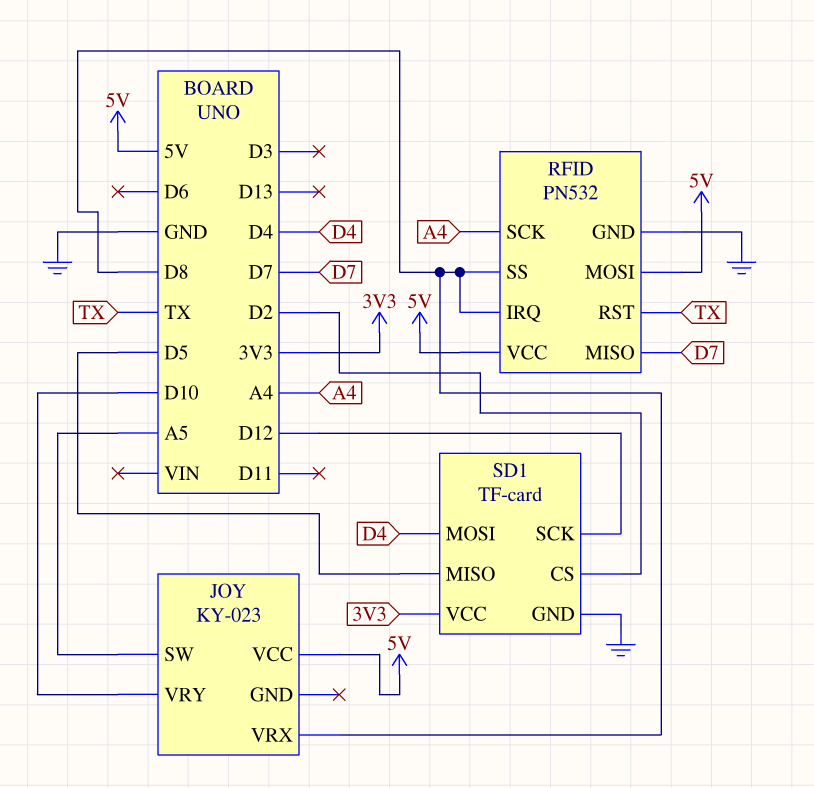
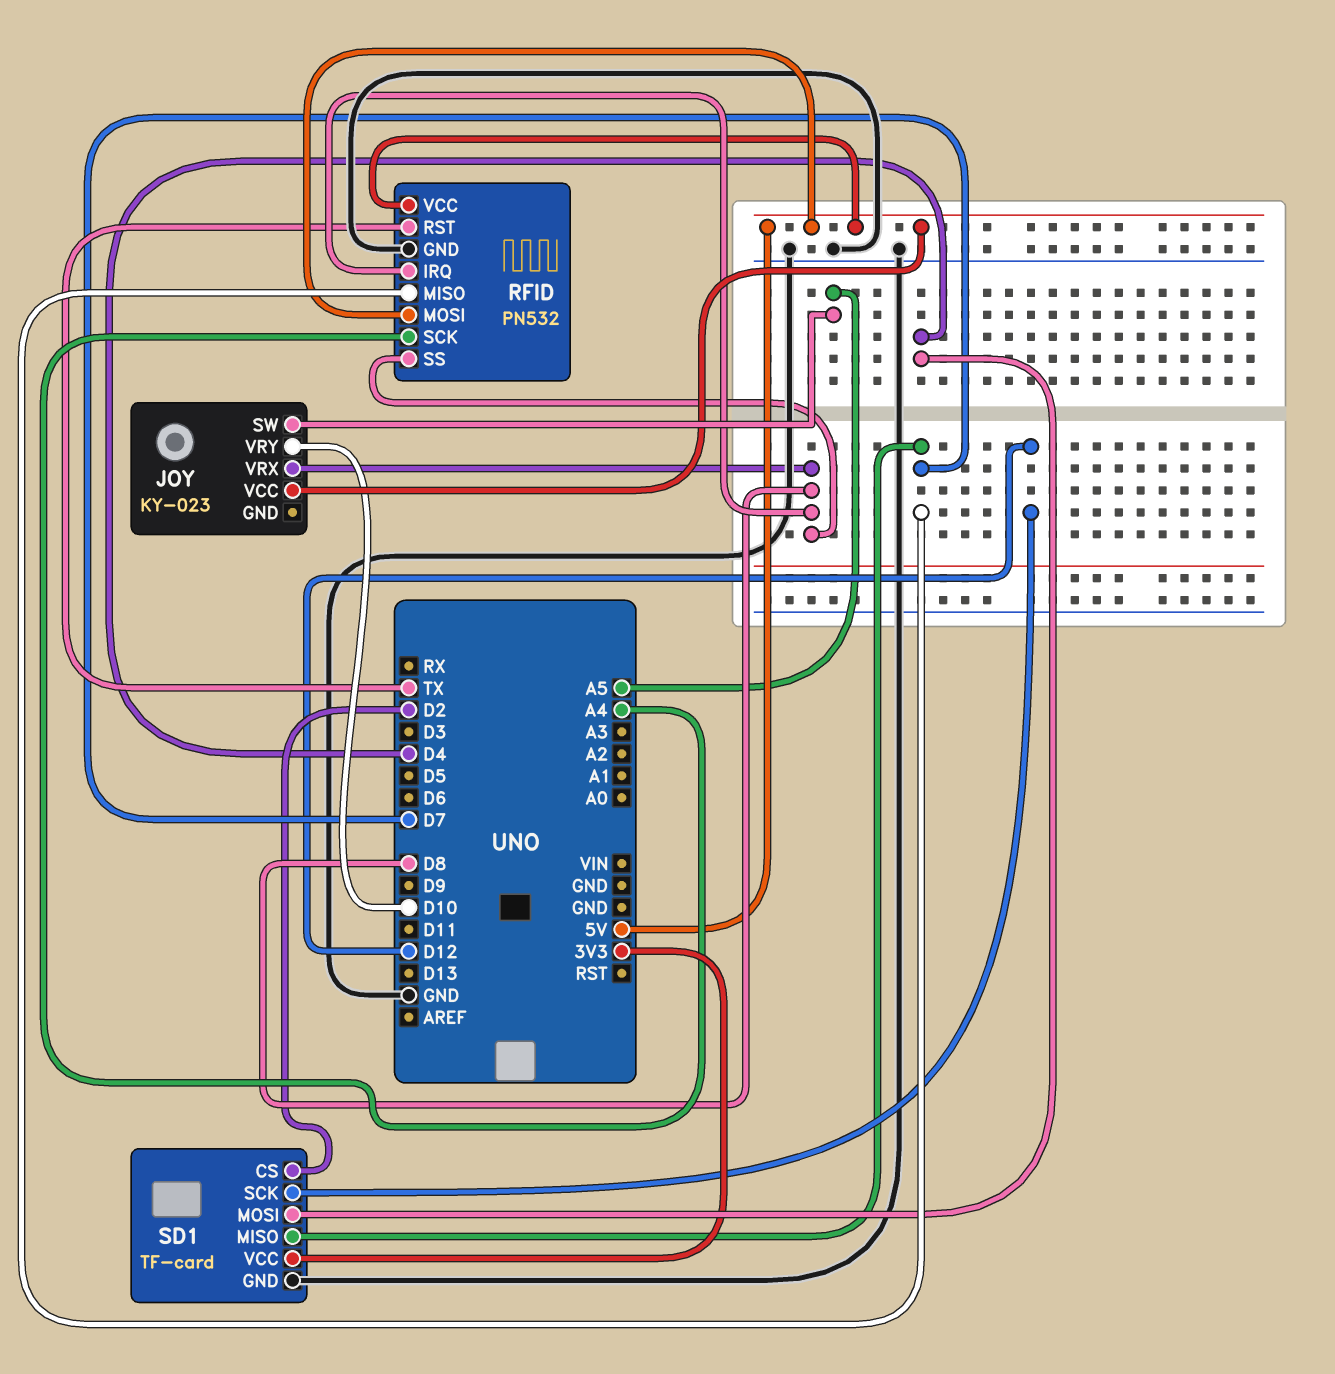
SD1 pin MISO: D5 -> D7

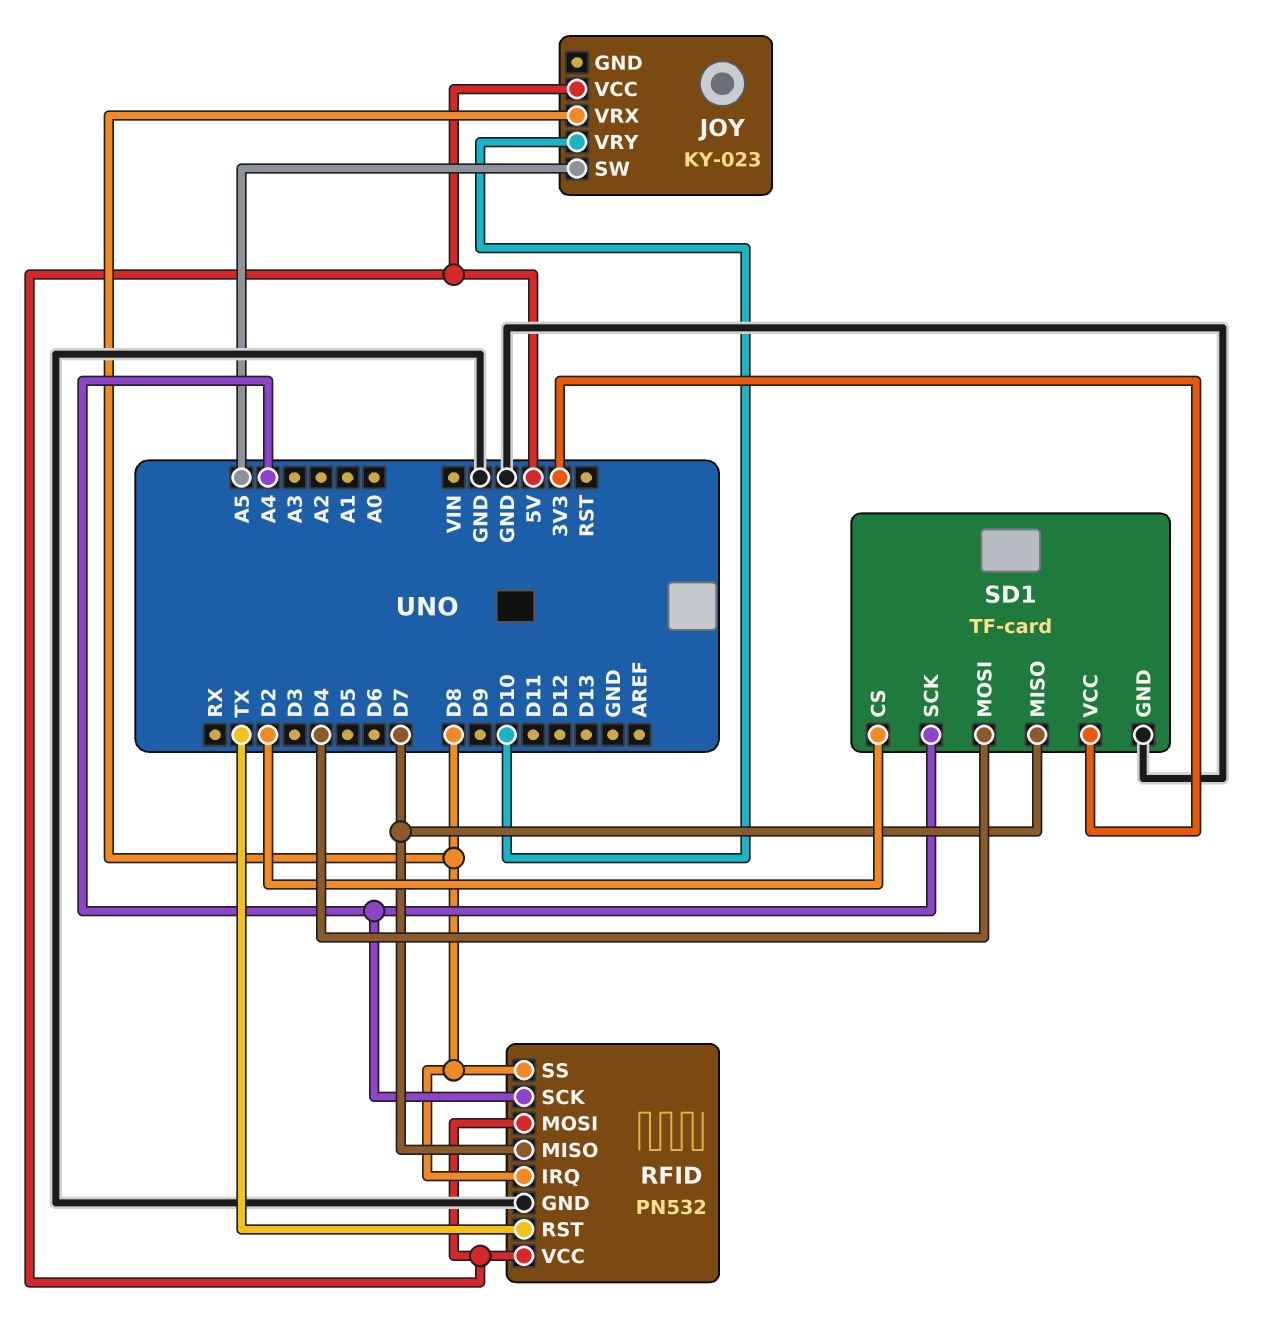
SD1 pin SCK: D12 -> A4

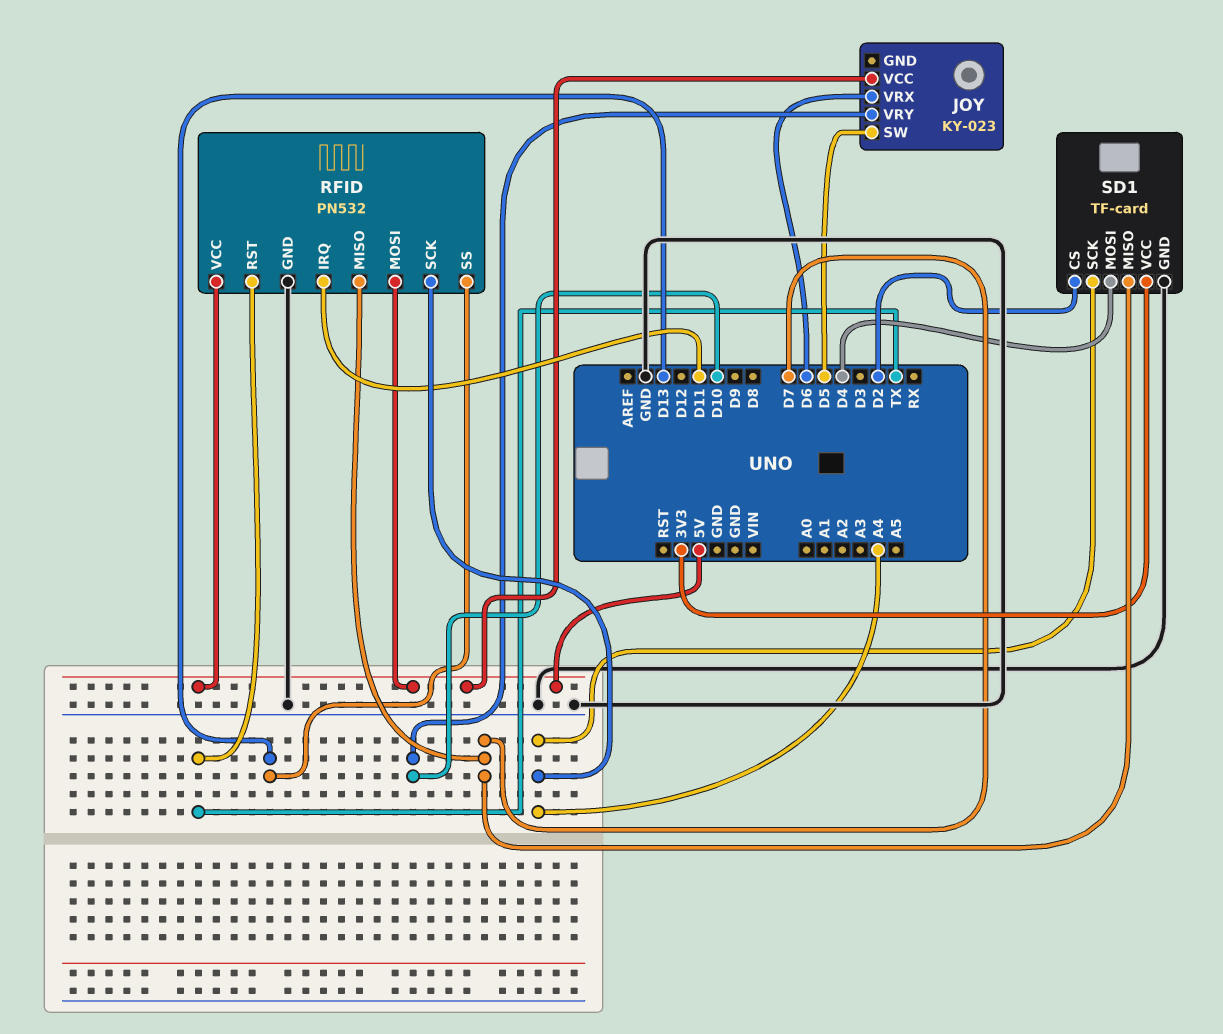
JOY pin SW: A5 -> D5
JOY pin VRX: D8 -> D6
RFID pin IRQ: D8 -> D11
RFID pin SS: D8 -> D13

